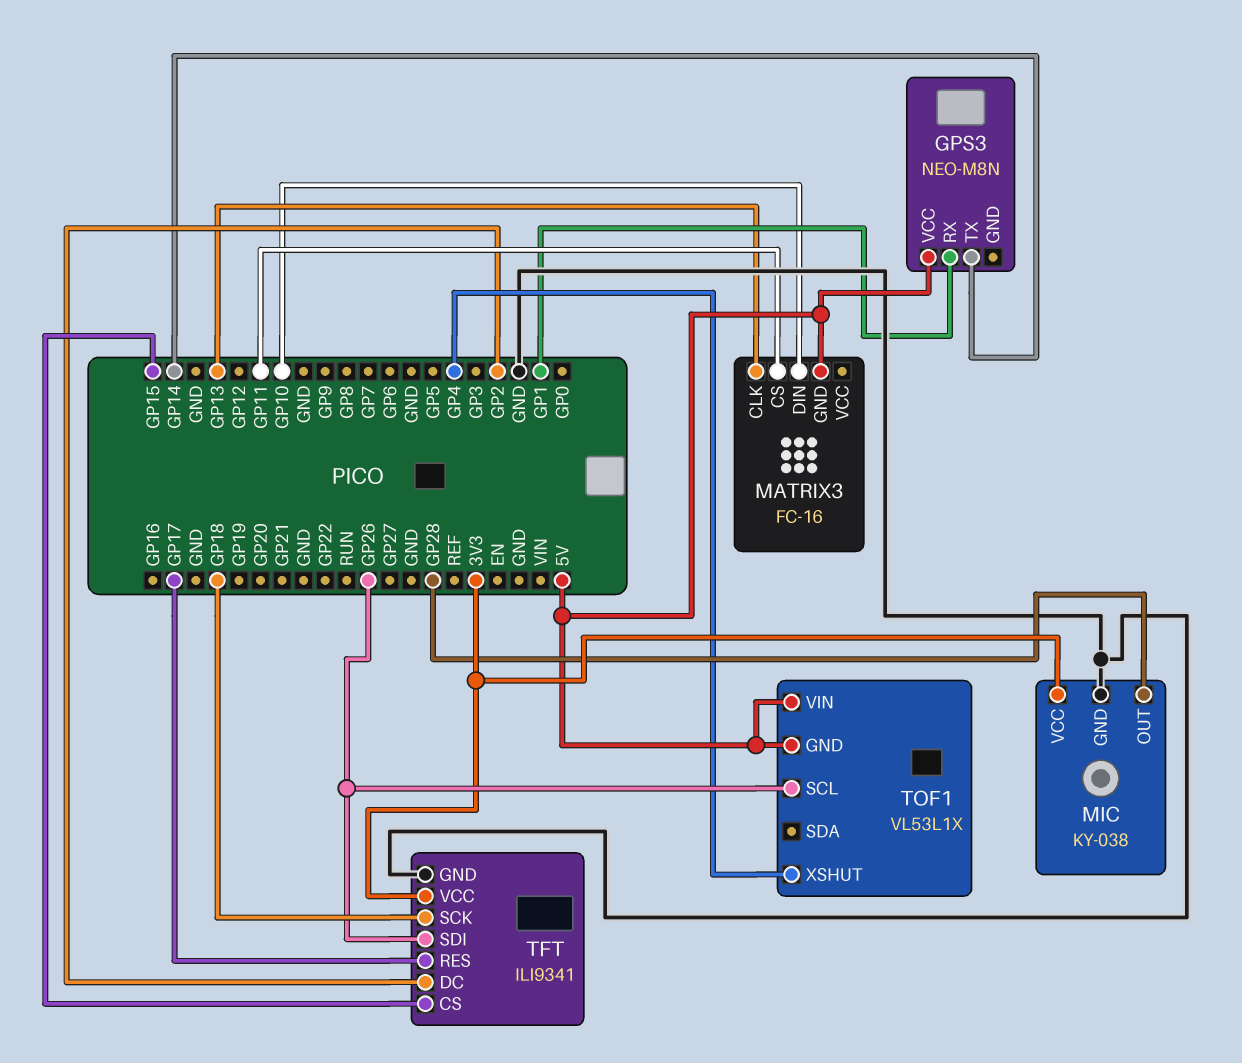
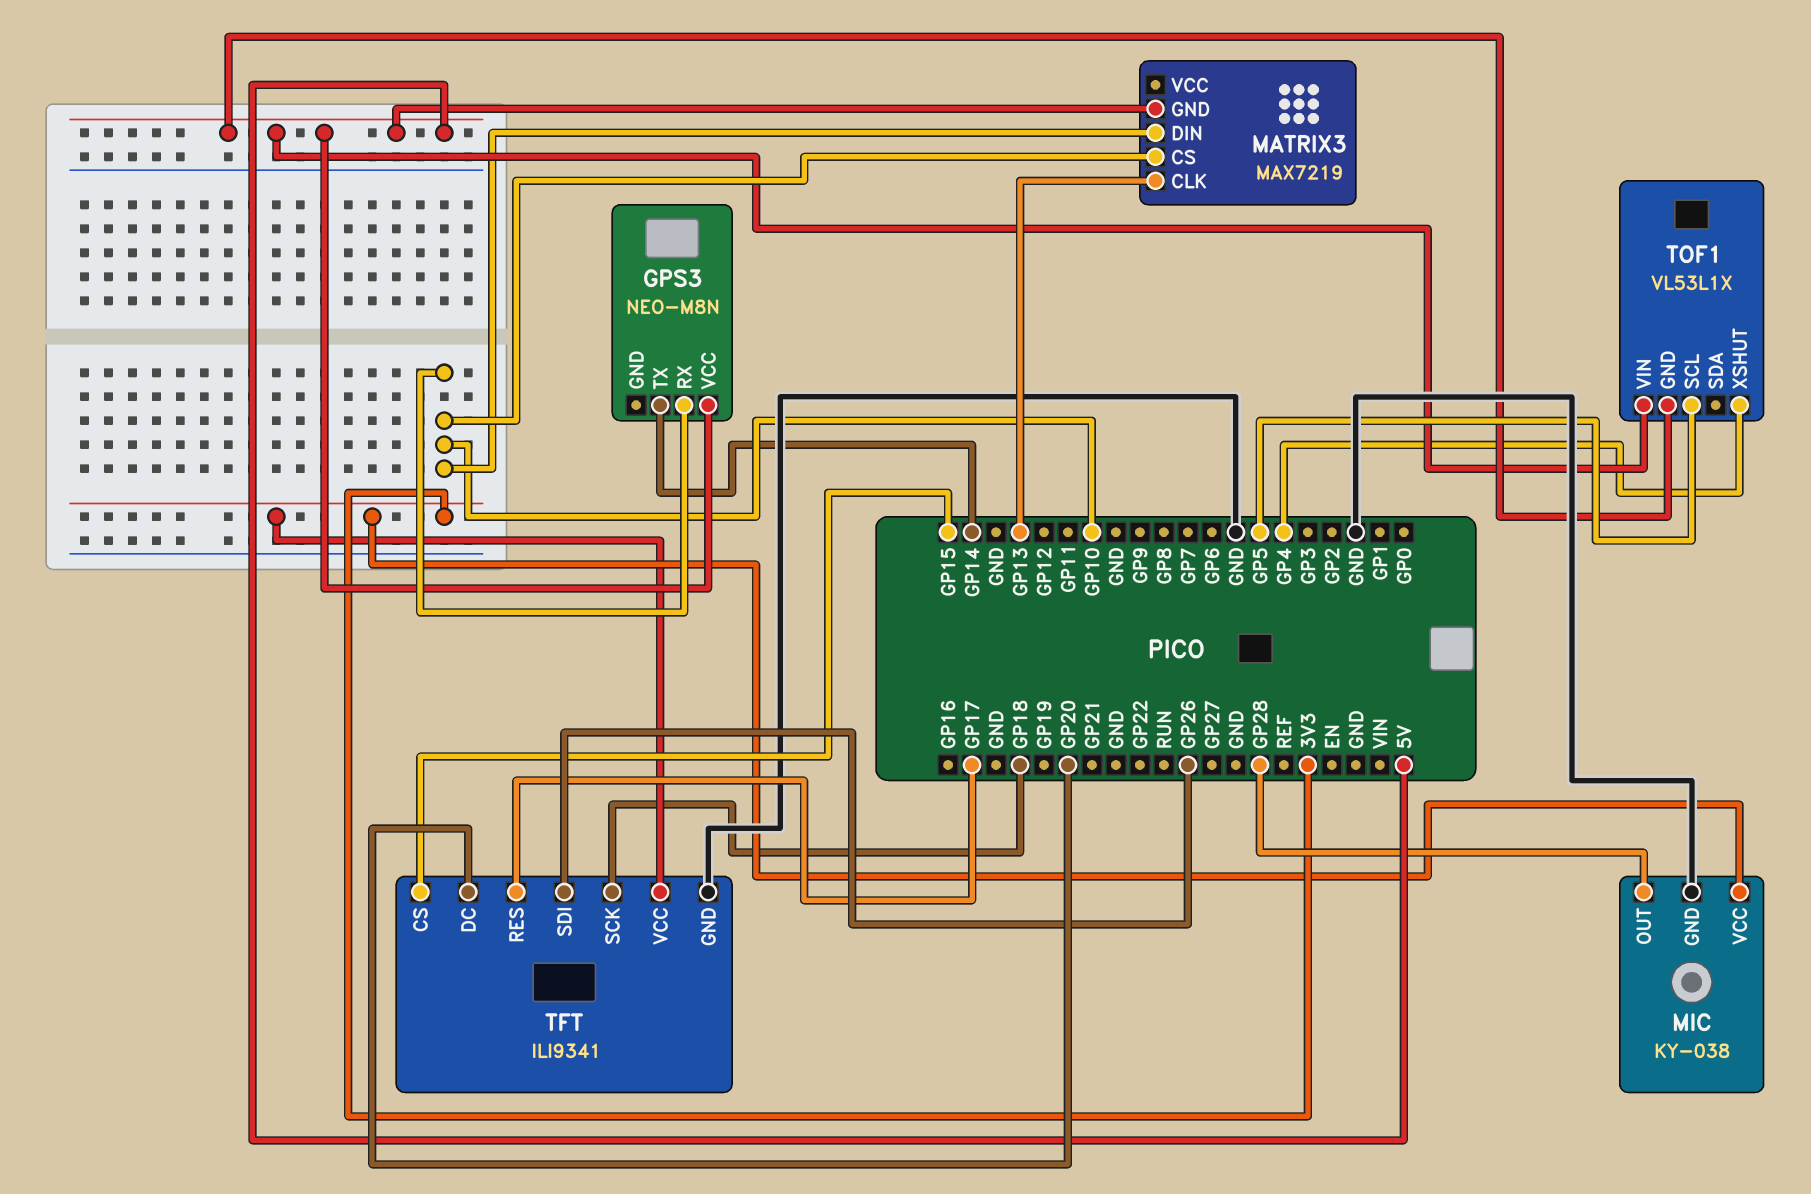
GPS3 pin RX: GP1 -> GP10
MATRIX3: FC-16 -> MAX7219
MATRIX3 pin CS: GP11 -> GP10
TFT pin DC: GP2 -> GP20
TOF1 pin SCL: GP26 -> GP5

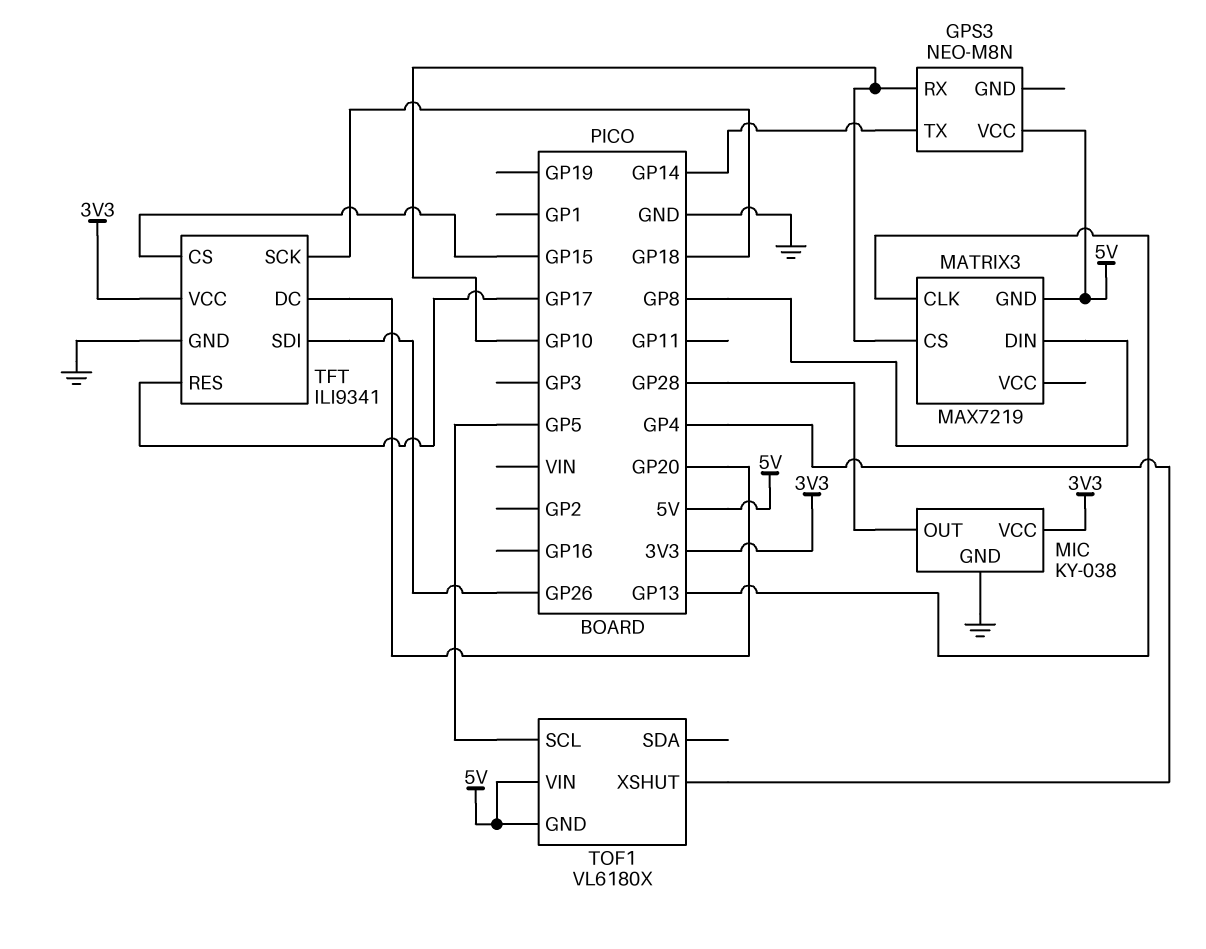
MATRIX3 pin DIN: GP10 -> GP8
TOF1: VL53L1X -> VL6180X

